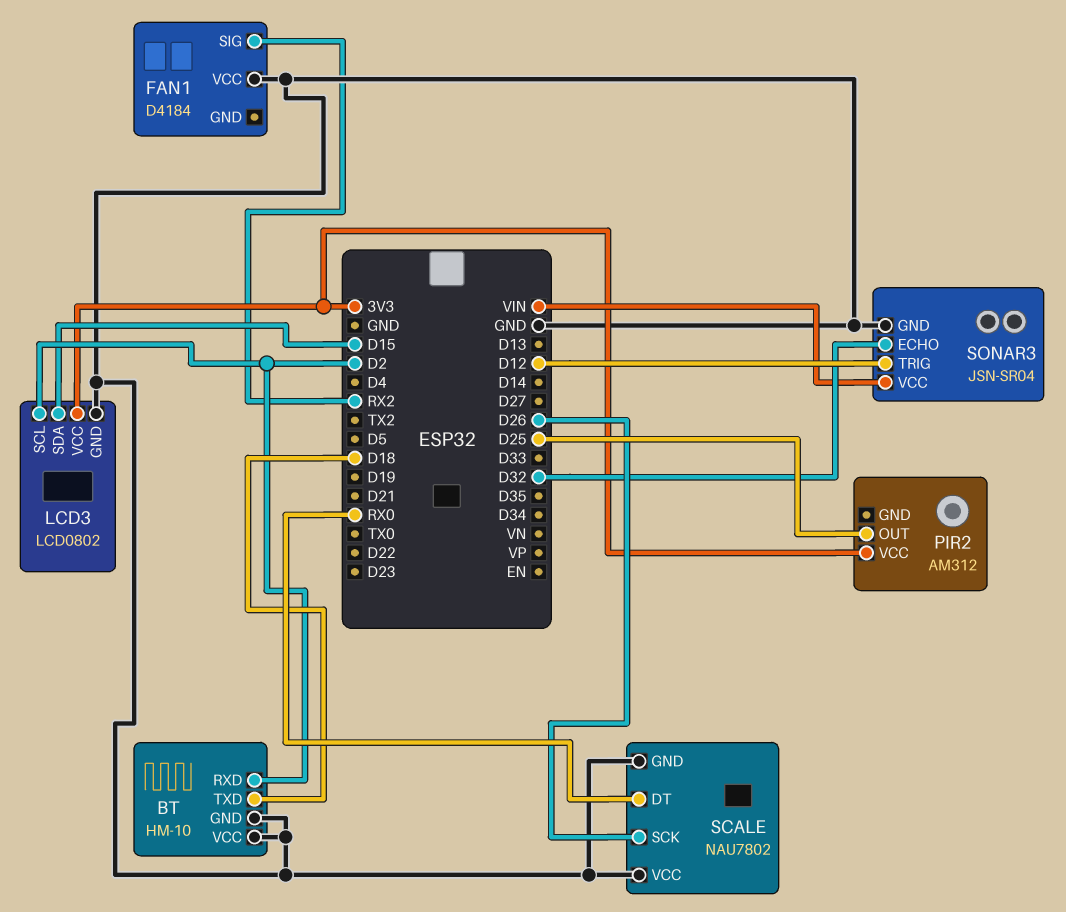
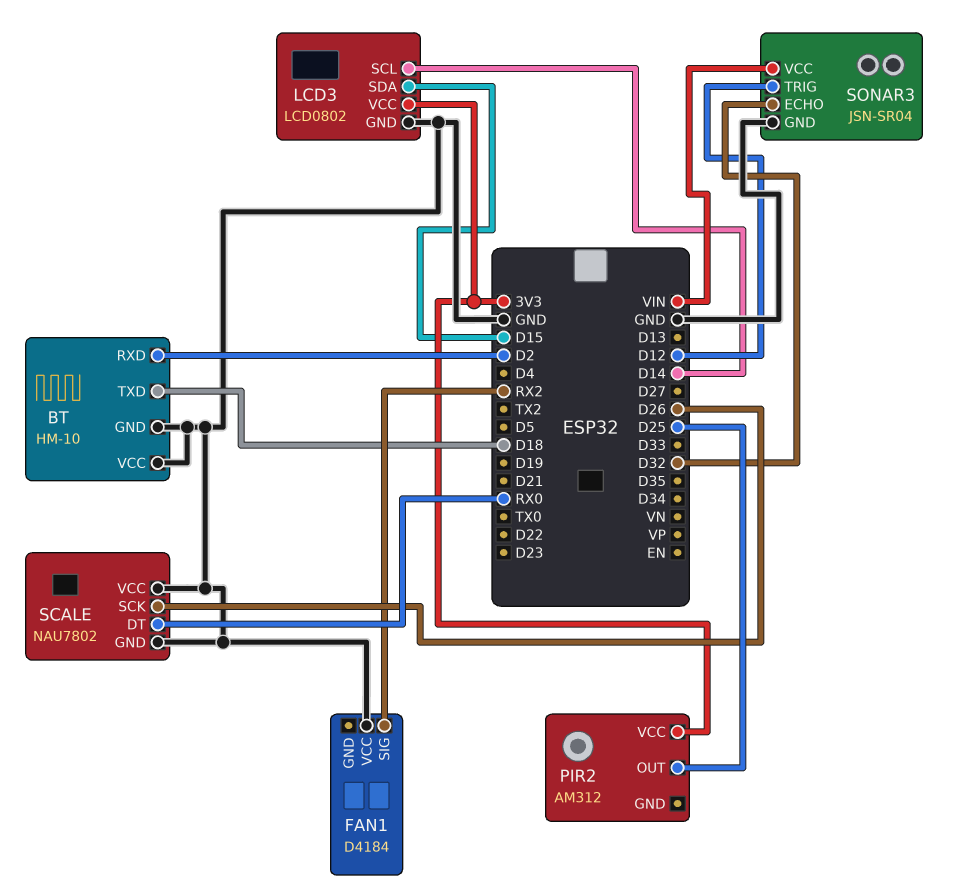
LCD3 pin SCL: D2 -> D14

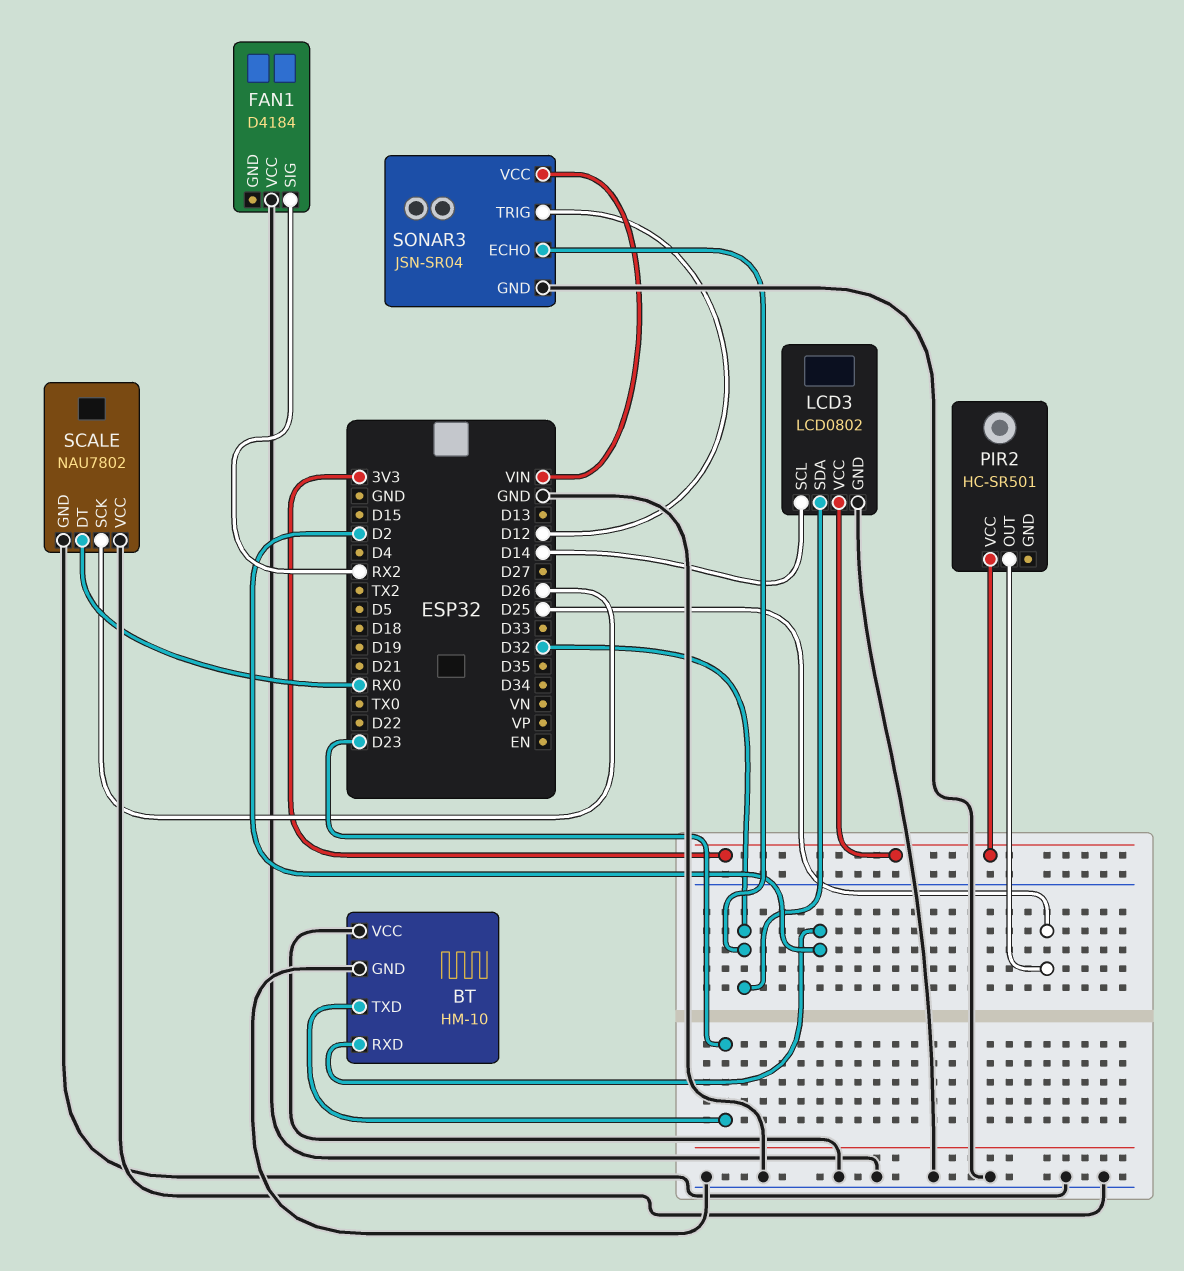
BT pin TXD: D18 -> D23
LCD3 pin SDA: D15 -> D32
PIR2: AM312 -> HC-SR501

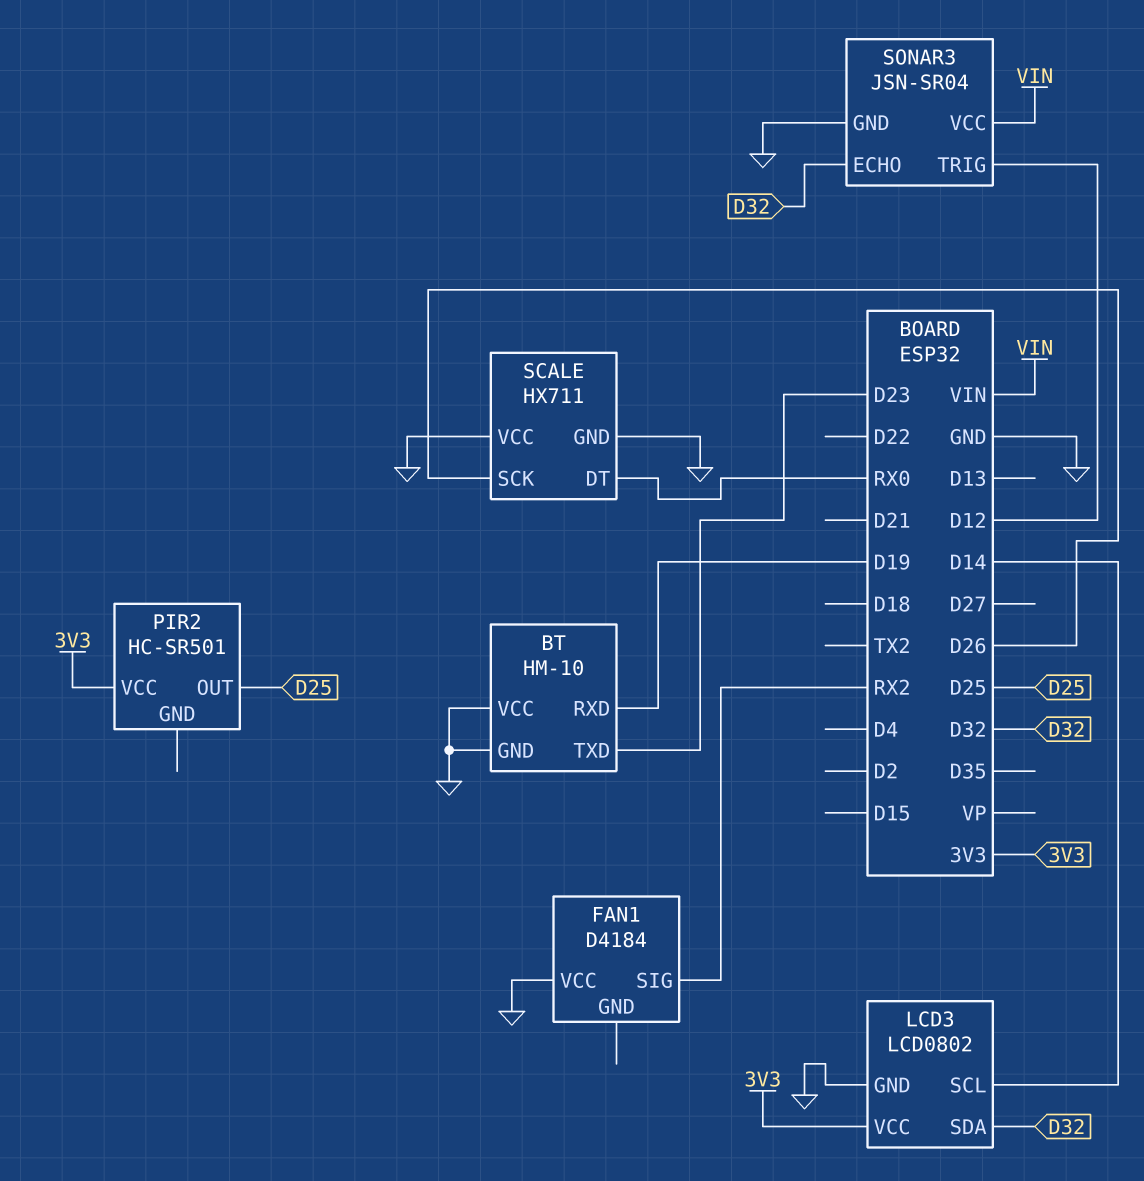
BT pin RXD: D2 -> D19
SCALE: NAU7802 -> HX711

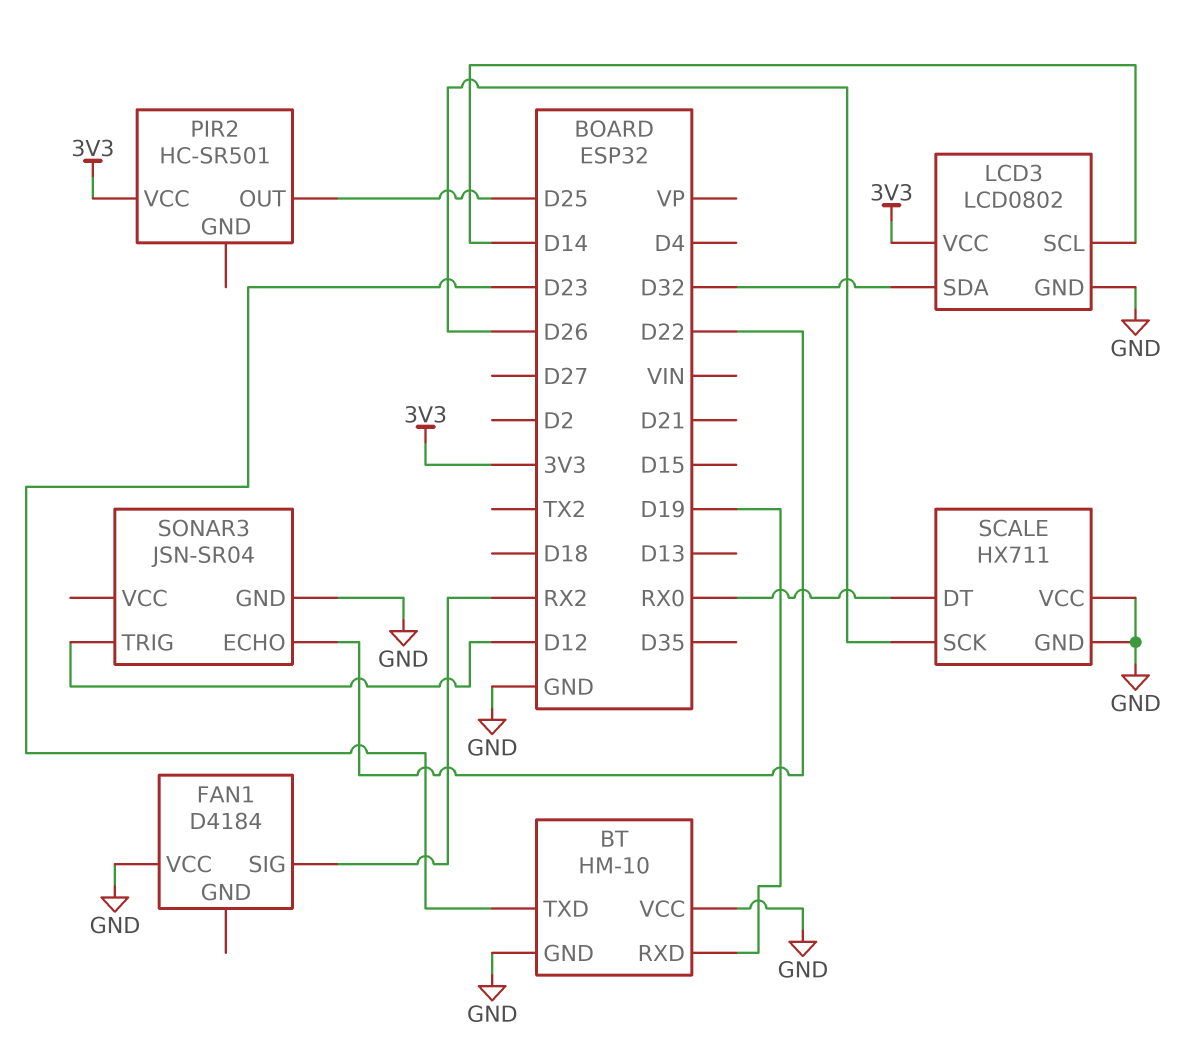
SONAR3 pin ECHO: D32 -> D22
SONAR3 pin VCC: VIN -> none

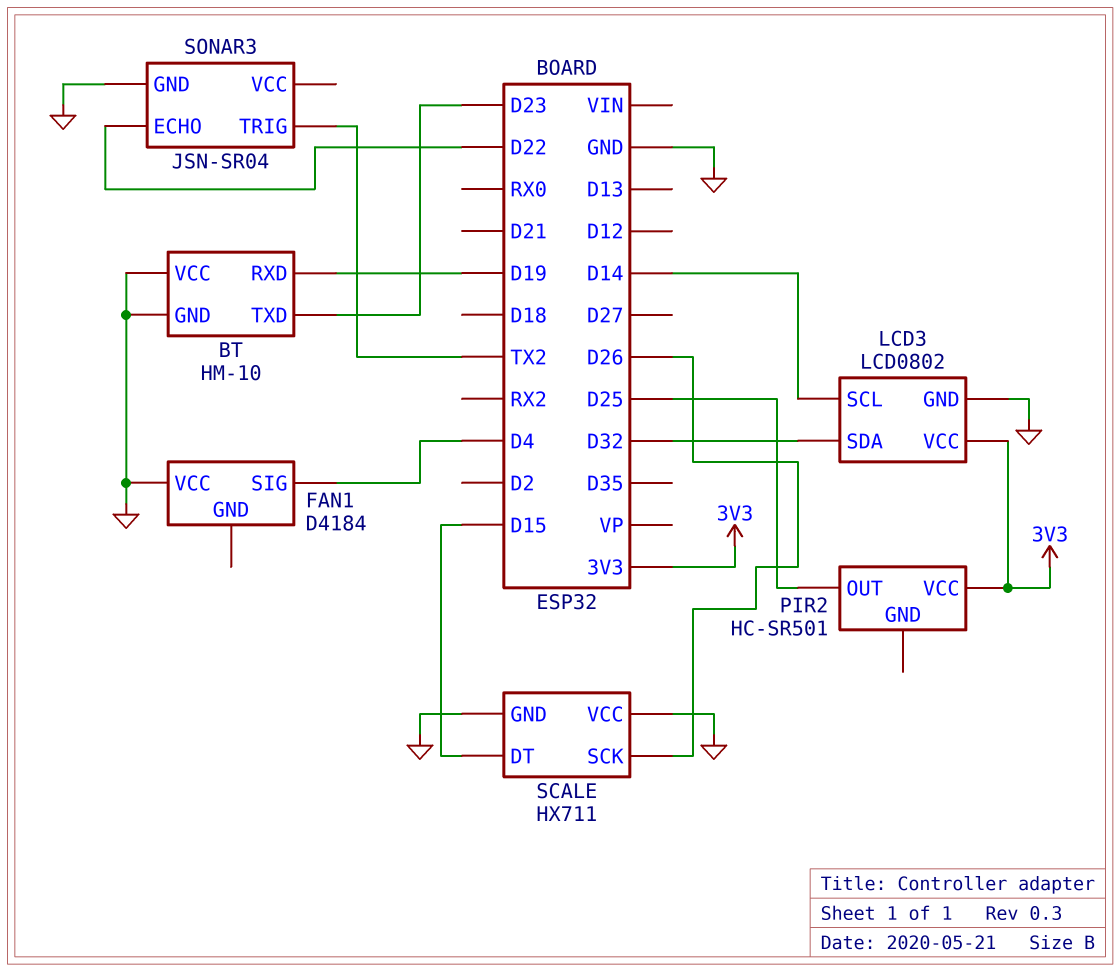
FAN1 pin SIG: RX2 -> D4
SCALE pin DT: RX0 -> D15
SONAR3 pin TRIG: D12 -> TX2

